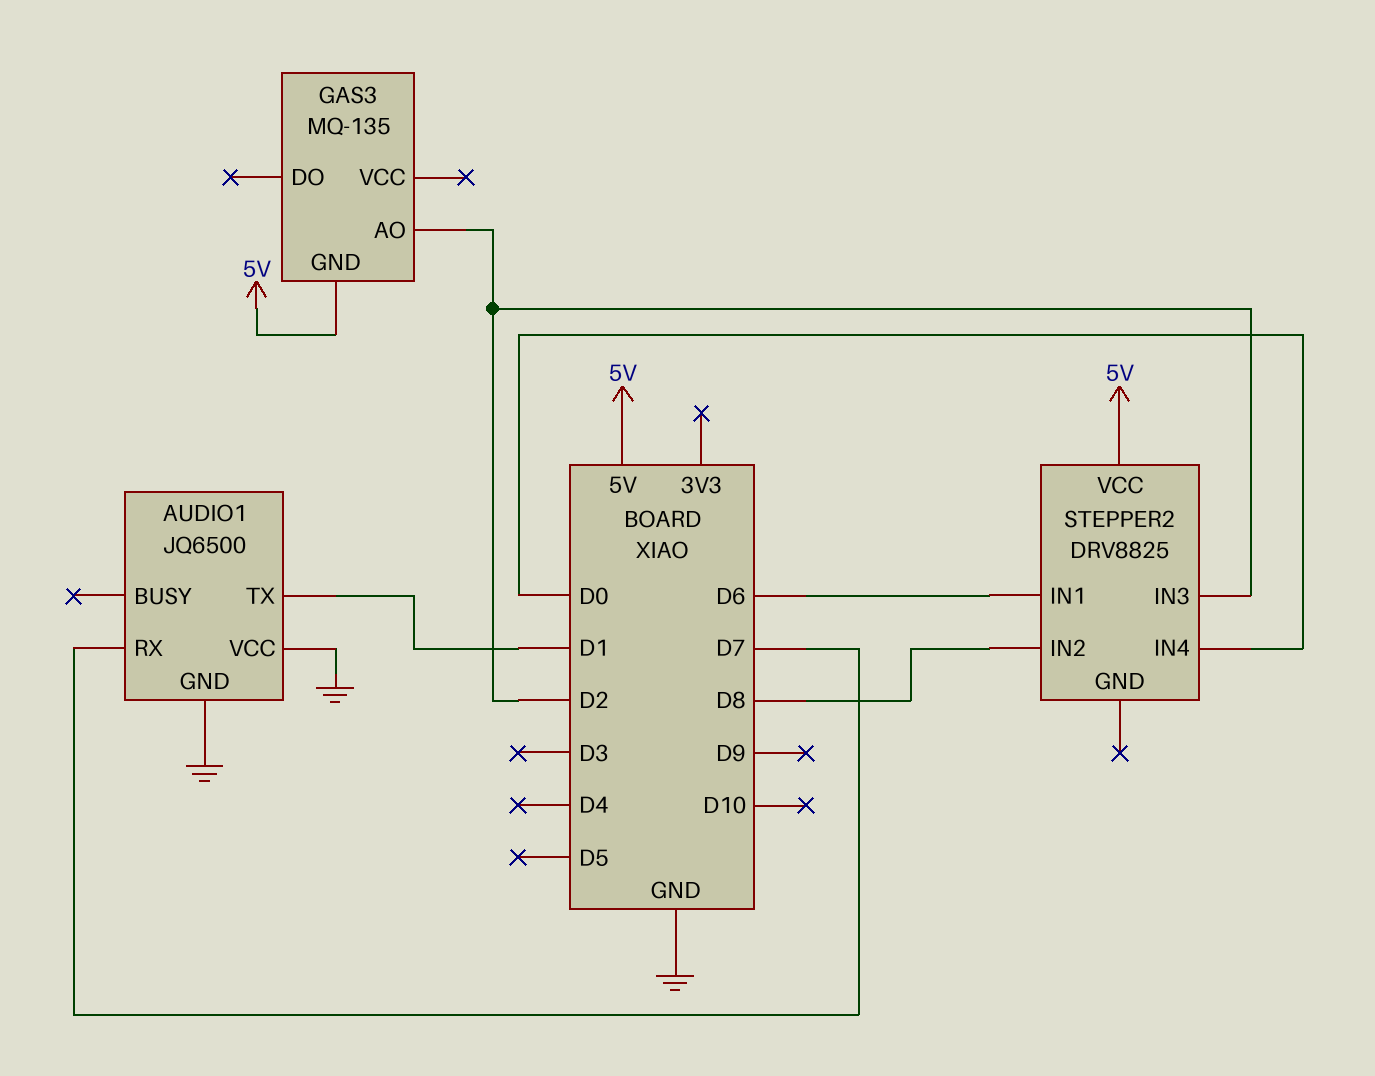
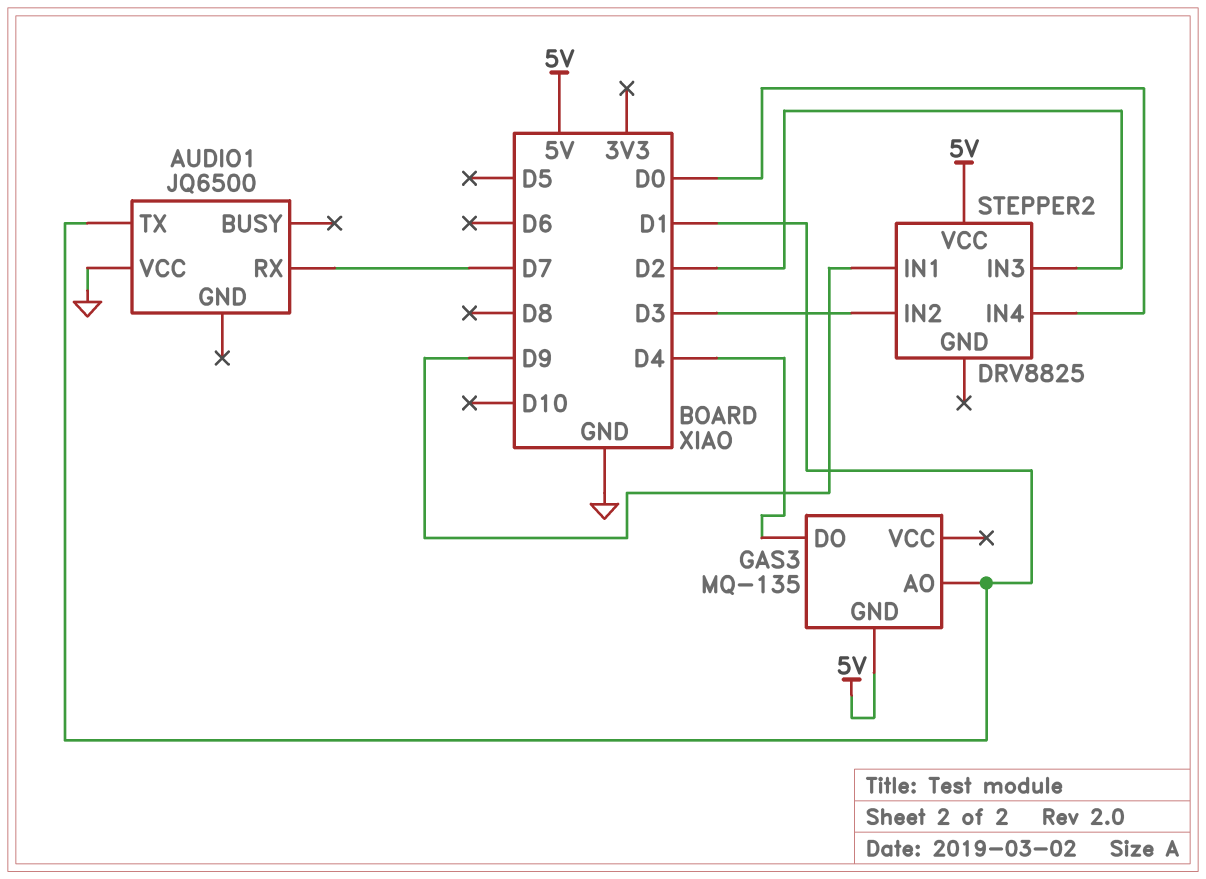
AUDIO1 pin GND: GND -> none
GAS3 pin AO: D2 -> D1
GAS3 pin DO: none -> D4
STEPPER2 pin IN1: D6 -> D9
STEPPER2 pin IN2: D8 -> D3

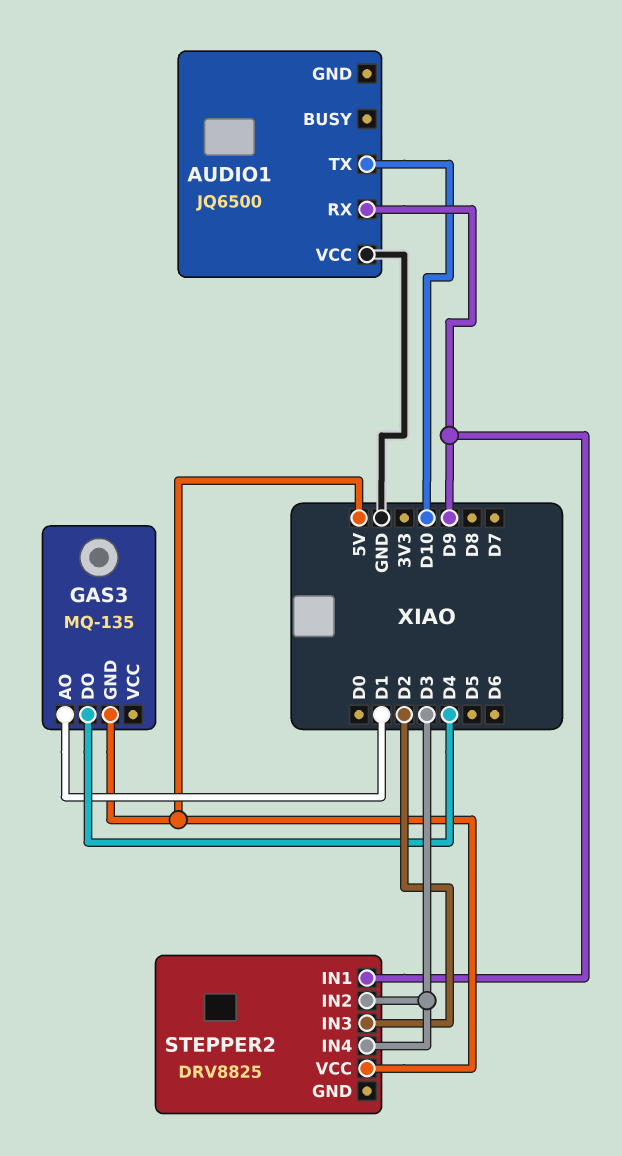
AUDIO1 pin RX: D7 -> D9
AUDIO1 pin TX: D1 -> D10
STEPPER2 pin IN4: D0 -> D3

